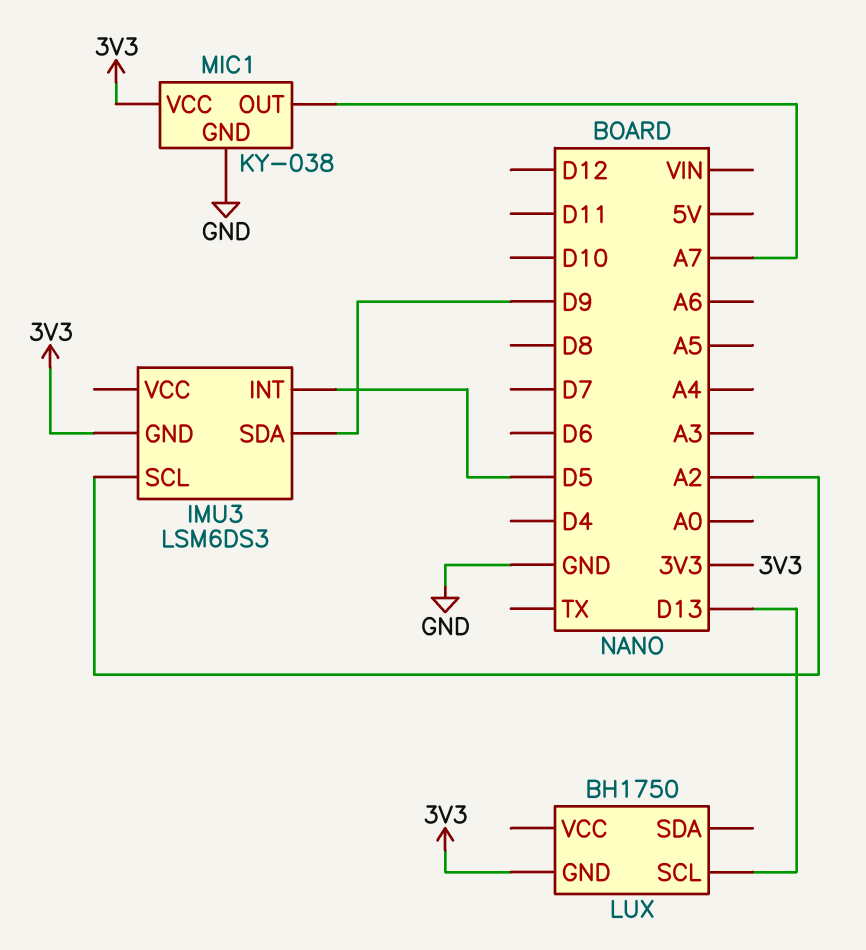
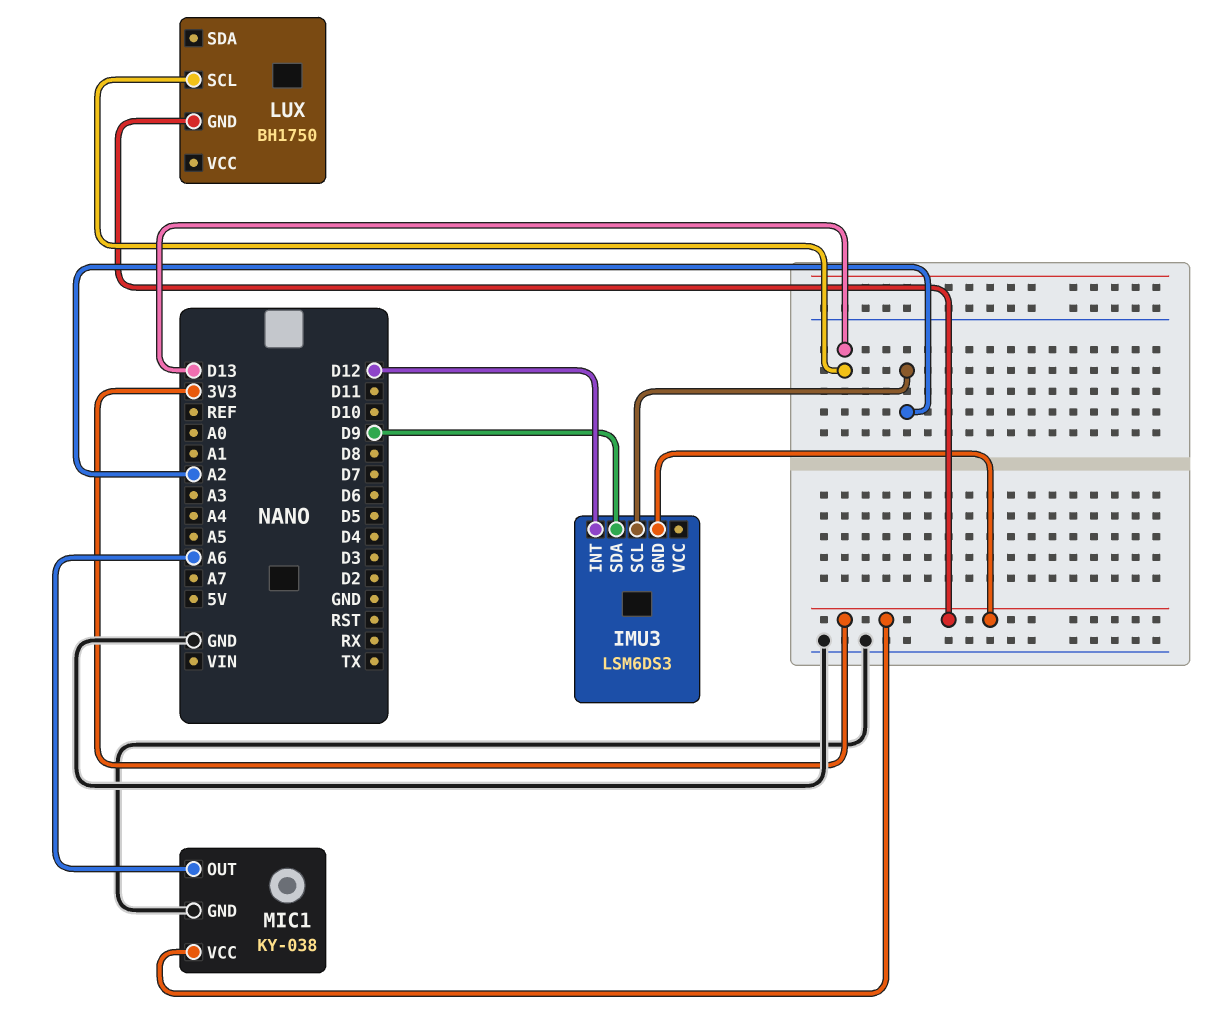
IMU3 pin INT: D5 -> D12
MIC1 pin OUT: A7 -> A6

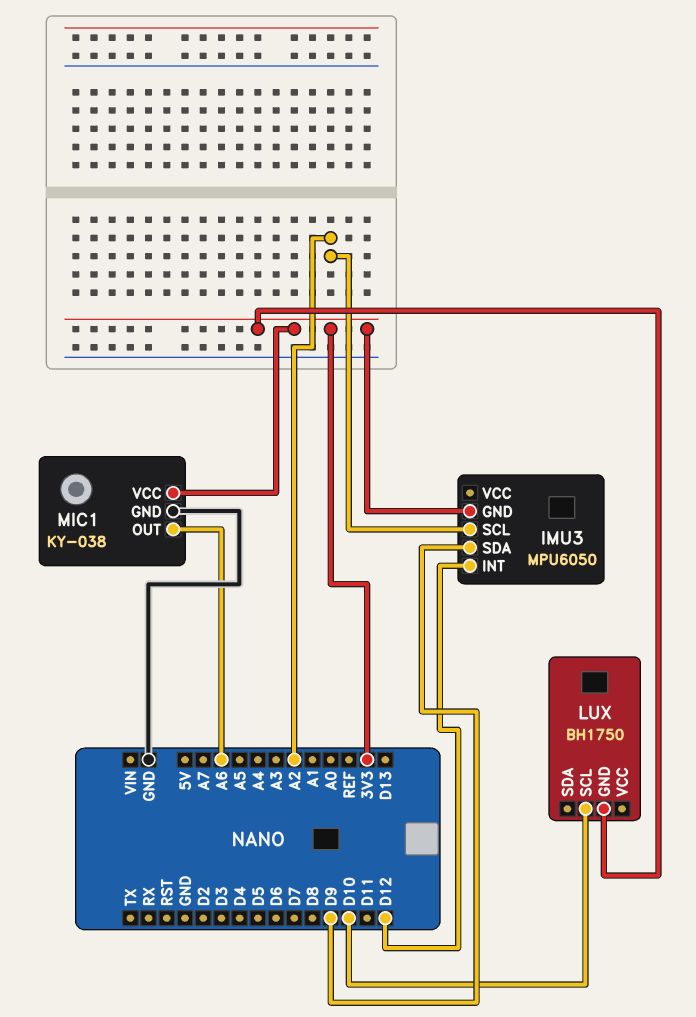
IMU3: LSM6DS3 -> MPU6050
LUX pin SCL: D13 -> D10

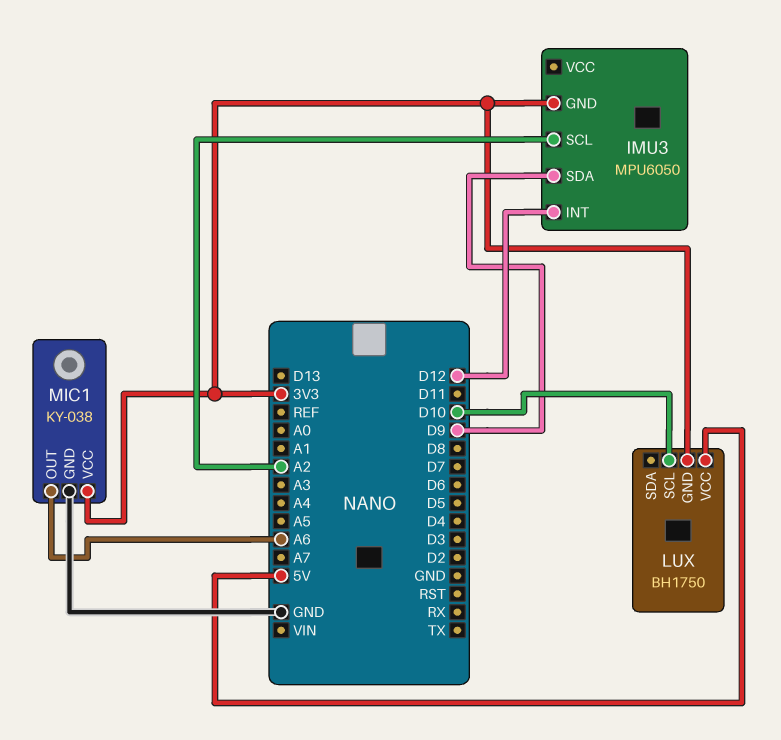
LUX pin VCC: none -> 5V

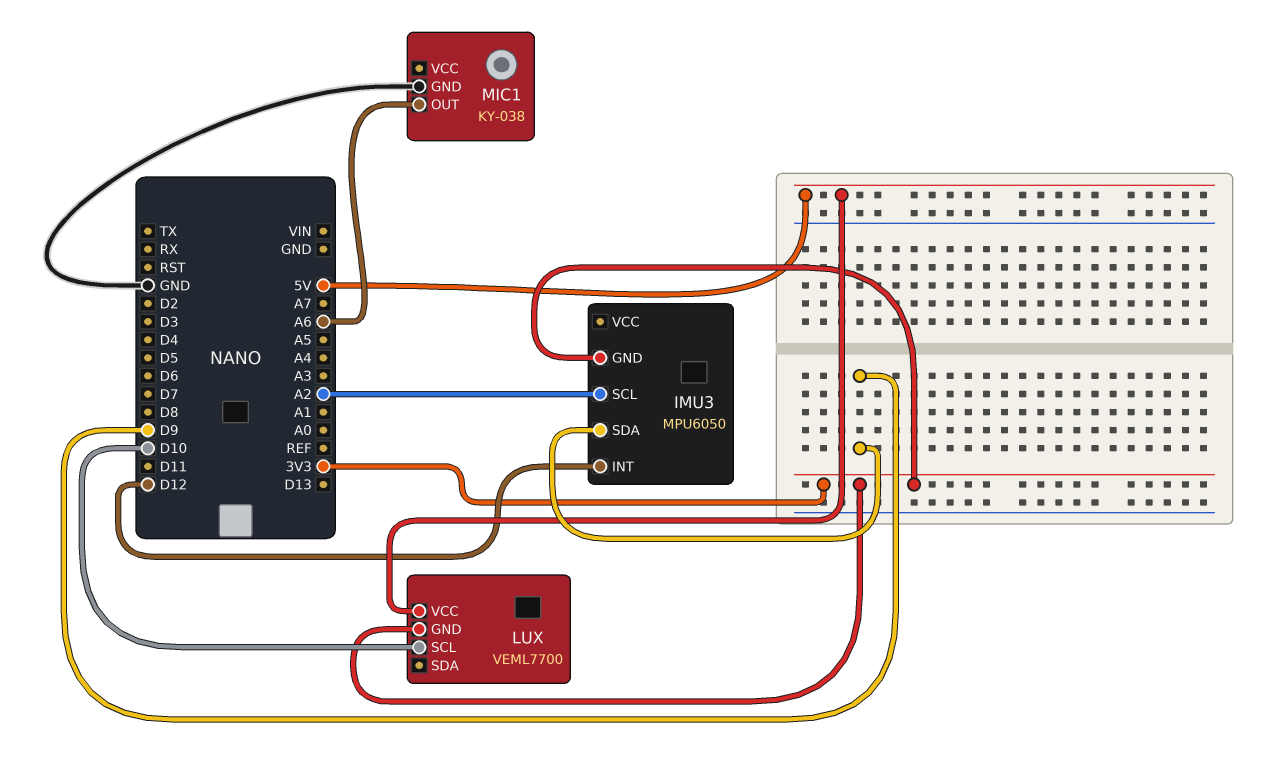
LUX: BH1750 -> VEML7700
MIC1 pin VCC: 3V3 -> none

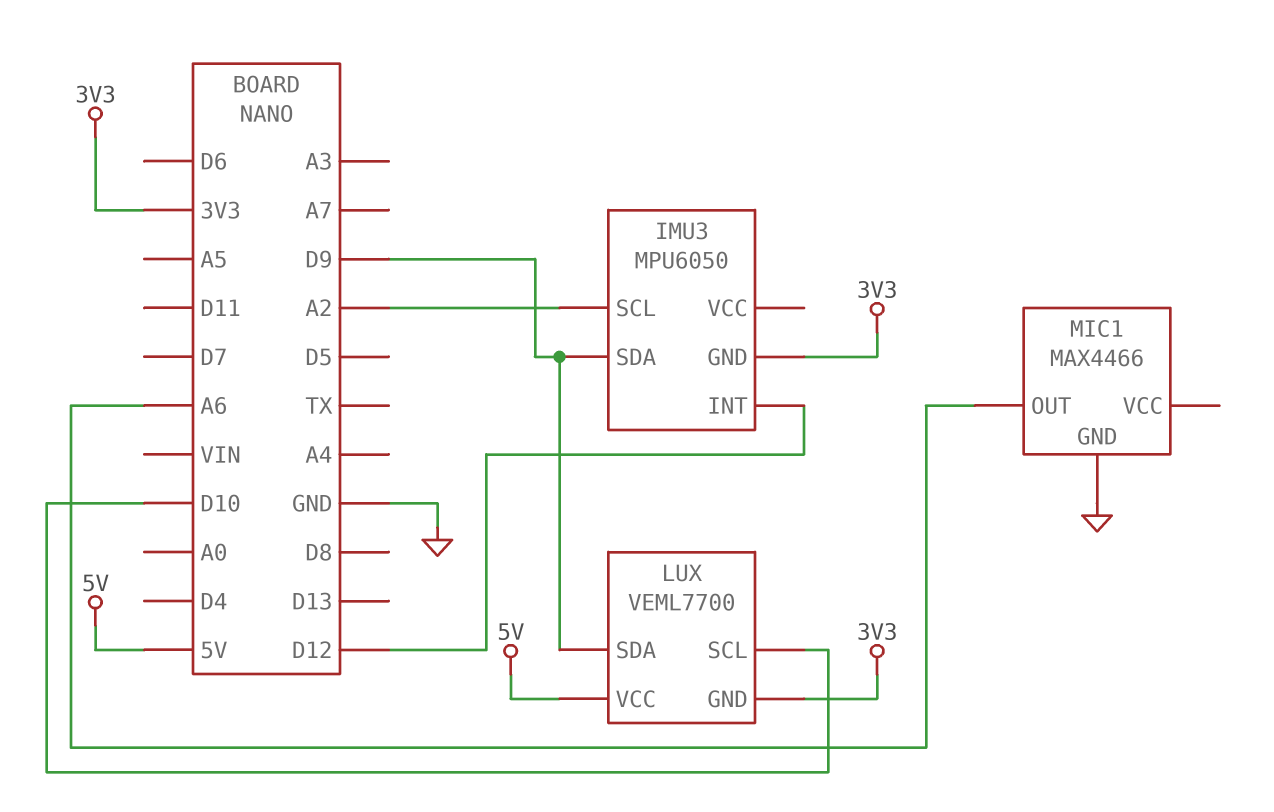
LUX pin SDA: none -> D9
MIC1: KY-038 -> MAX4466

